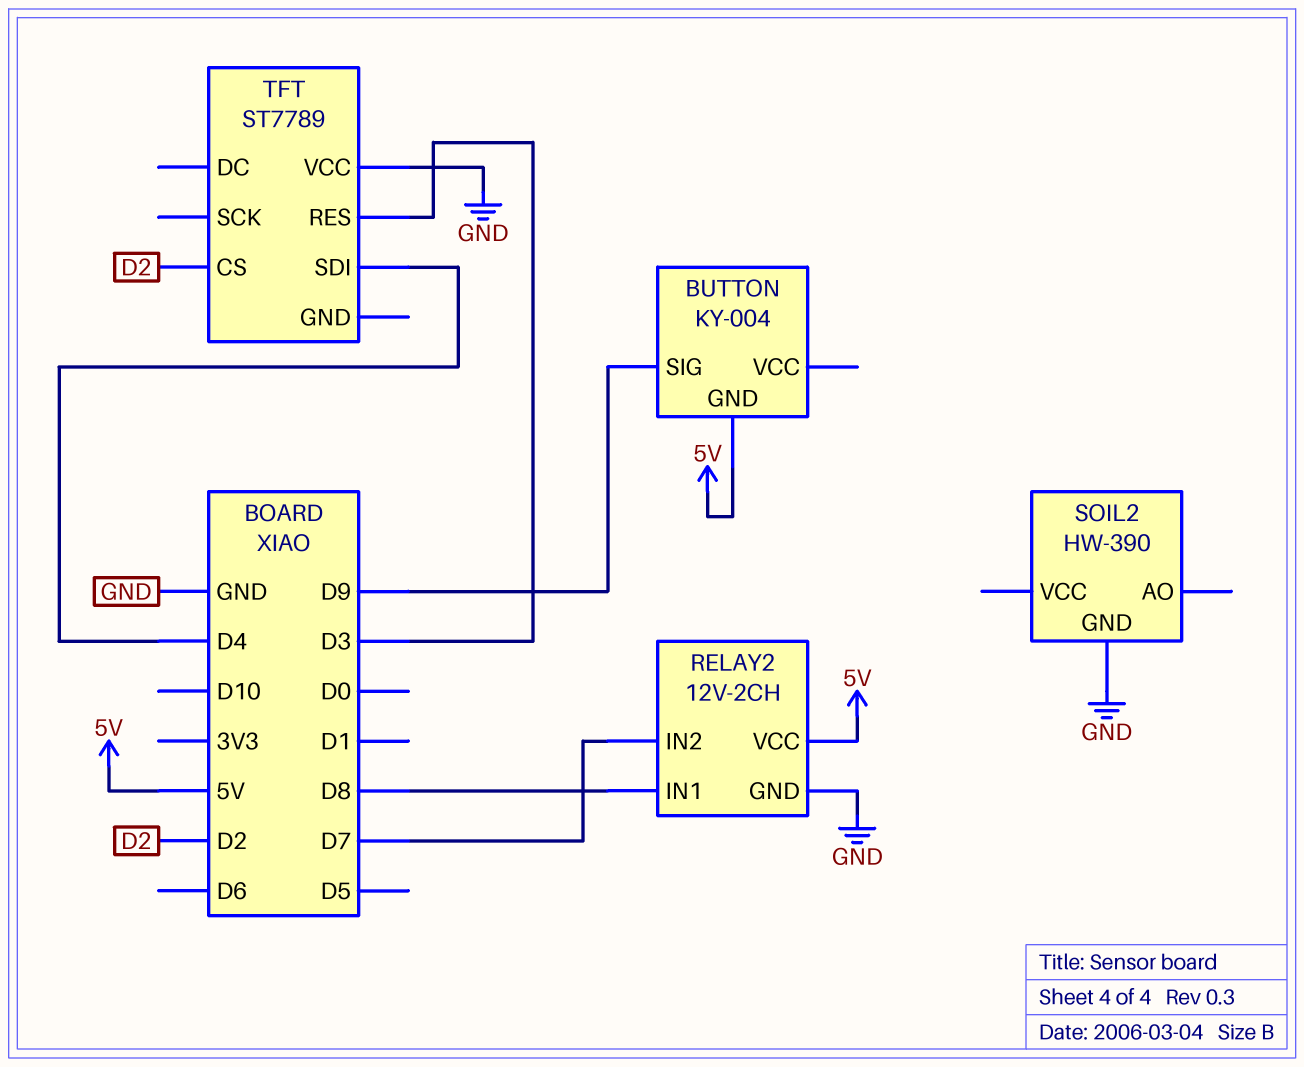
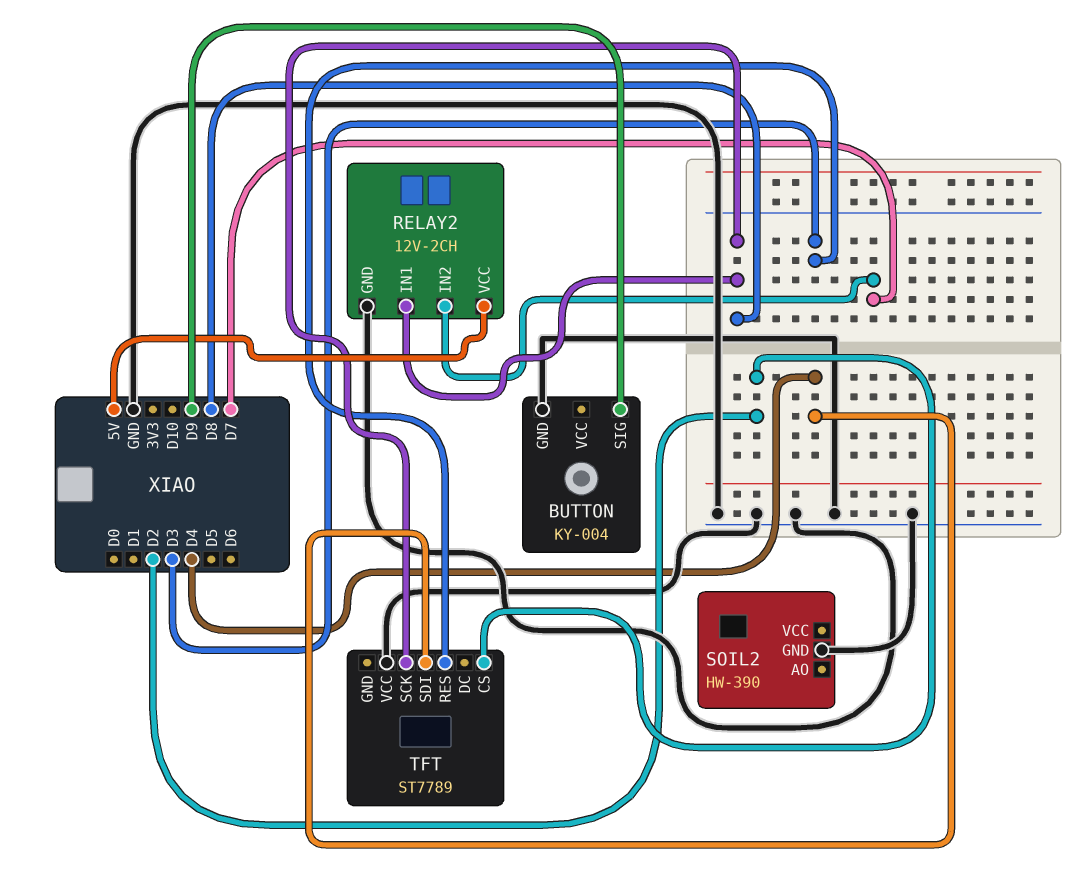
BUTTON pin GND: 5V -> GND
TFT pin SCK: none -> D8

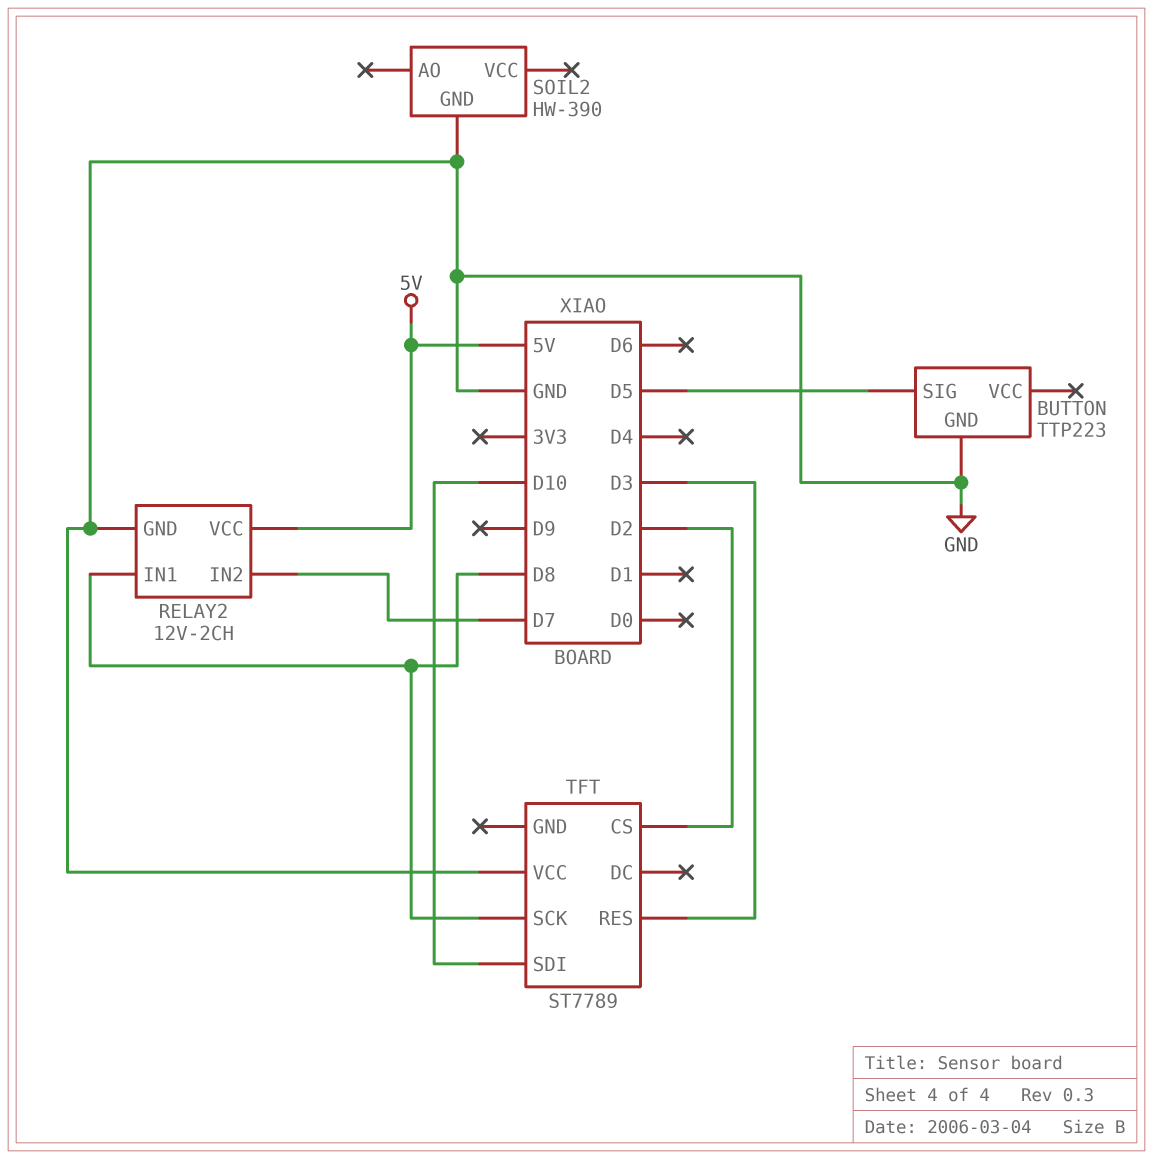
BUTTON: KY-004 -> TTP223
BUTTON pin SIG: D9 -> D5
TFT pin SDI: D4 -> D10

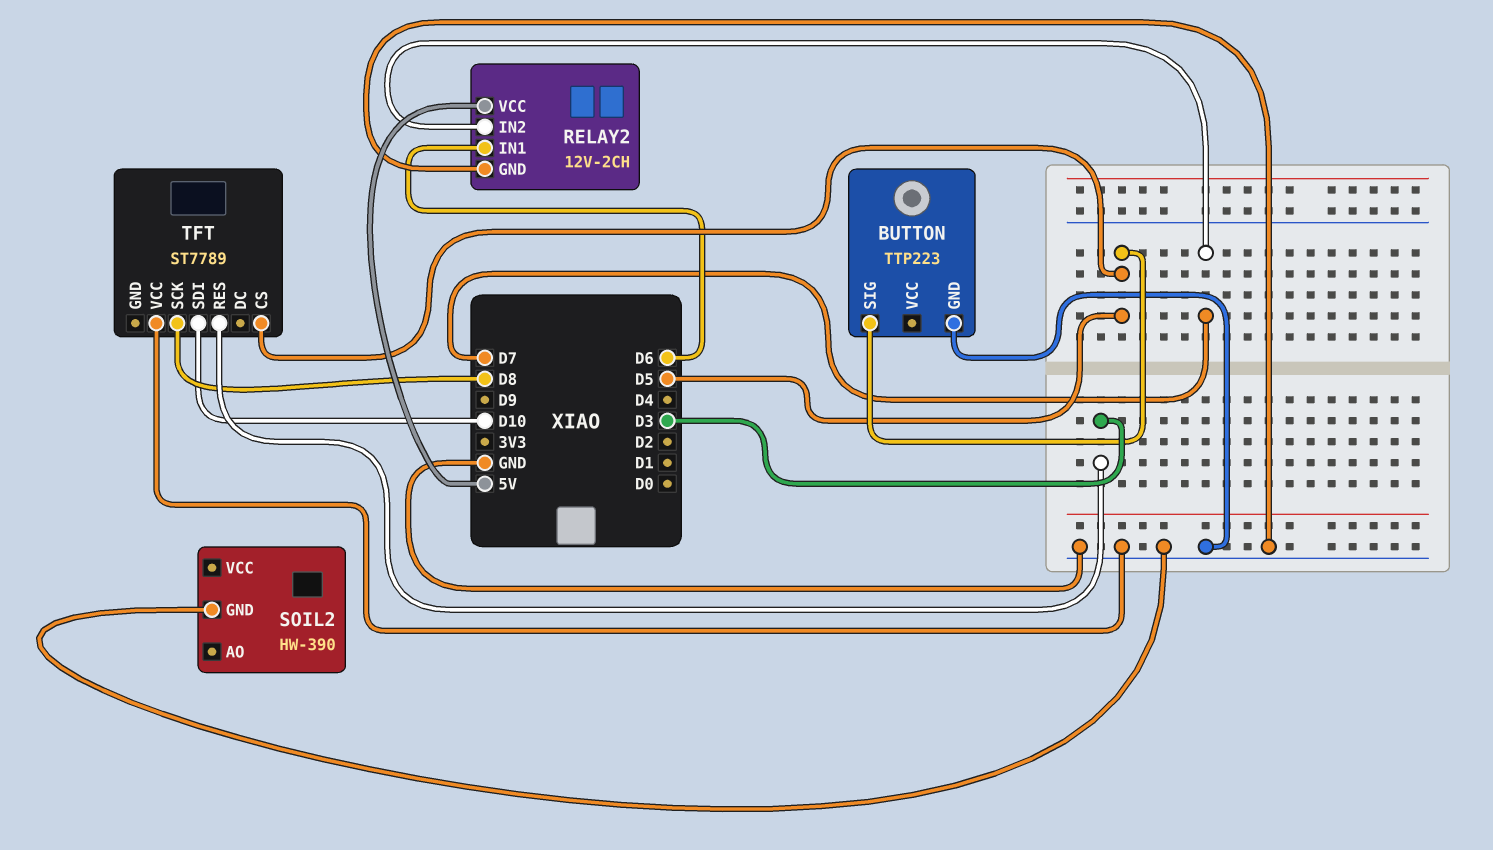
RELAY2 pin IN1: D8 -> D6
TFT pin CS: D2 -> D5

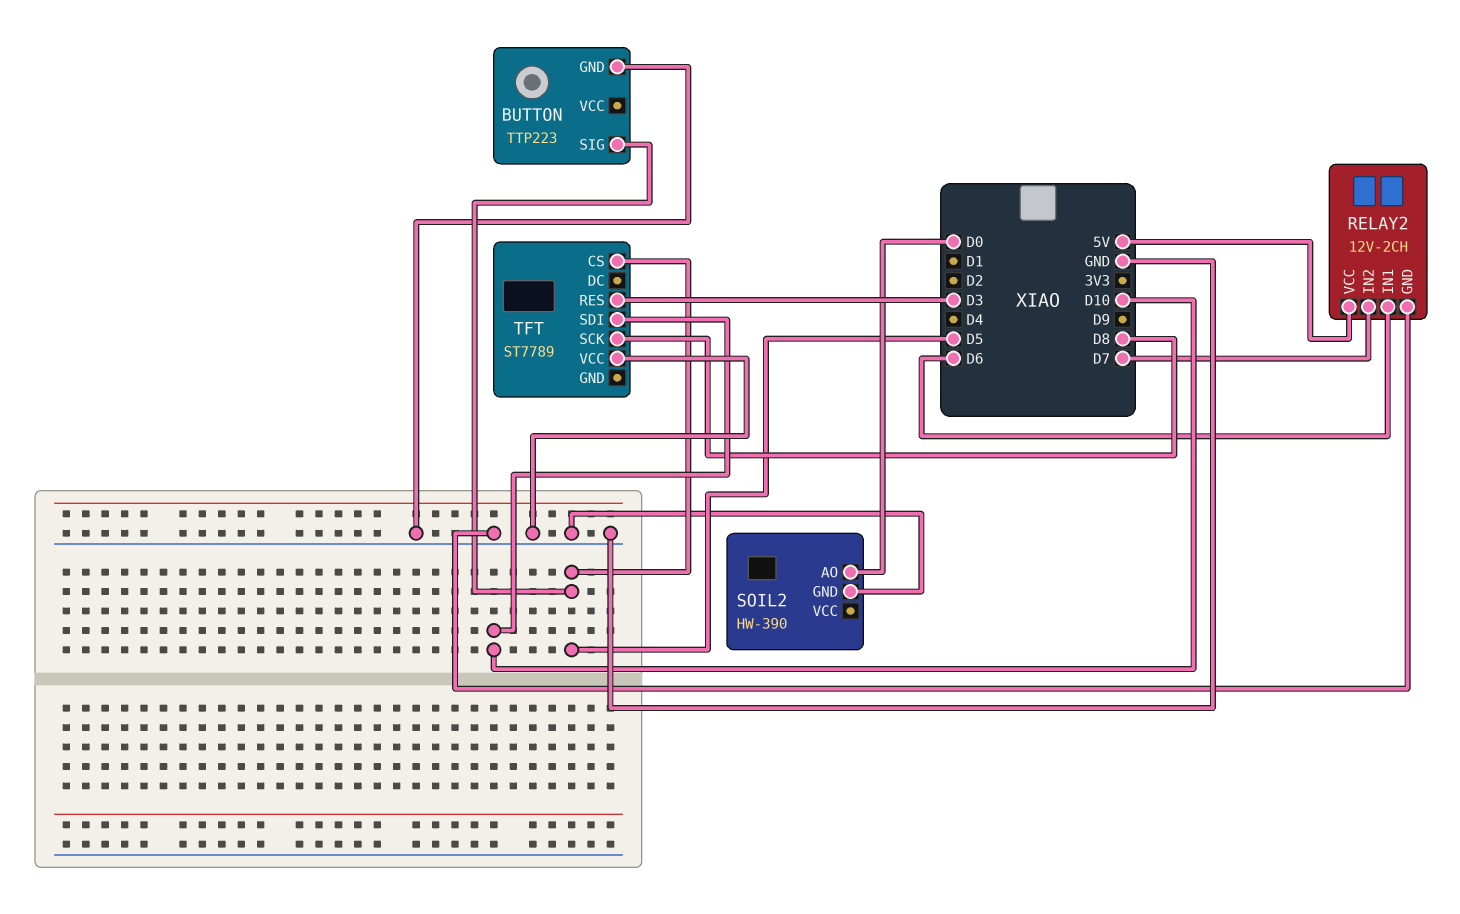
SOIL2 pin AO: none -> D0

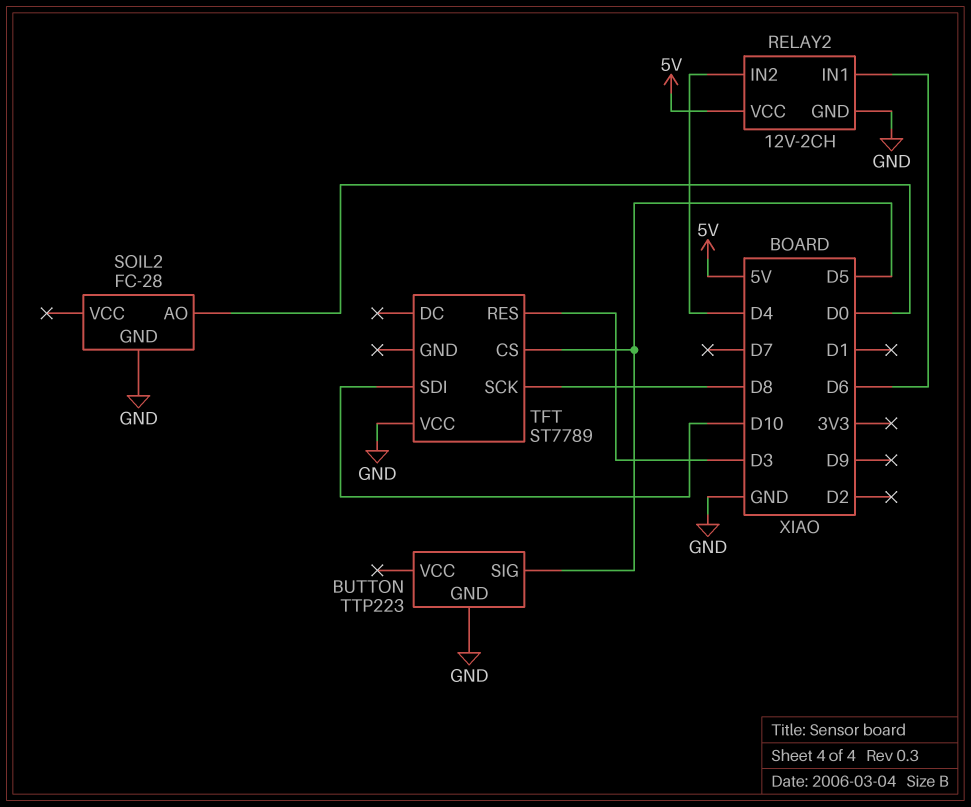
RELAY2 pin IN2: D7 -> D4
SOIL2: HW-390 -> FC-28

